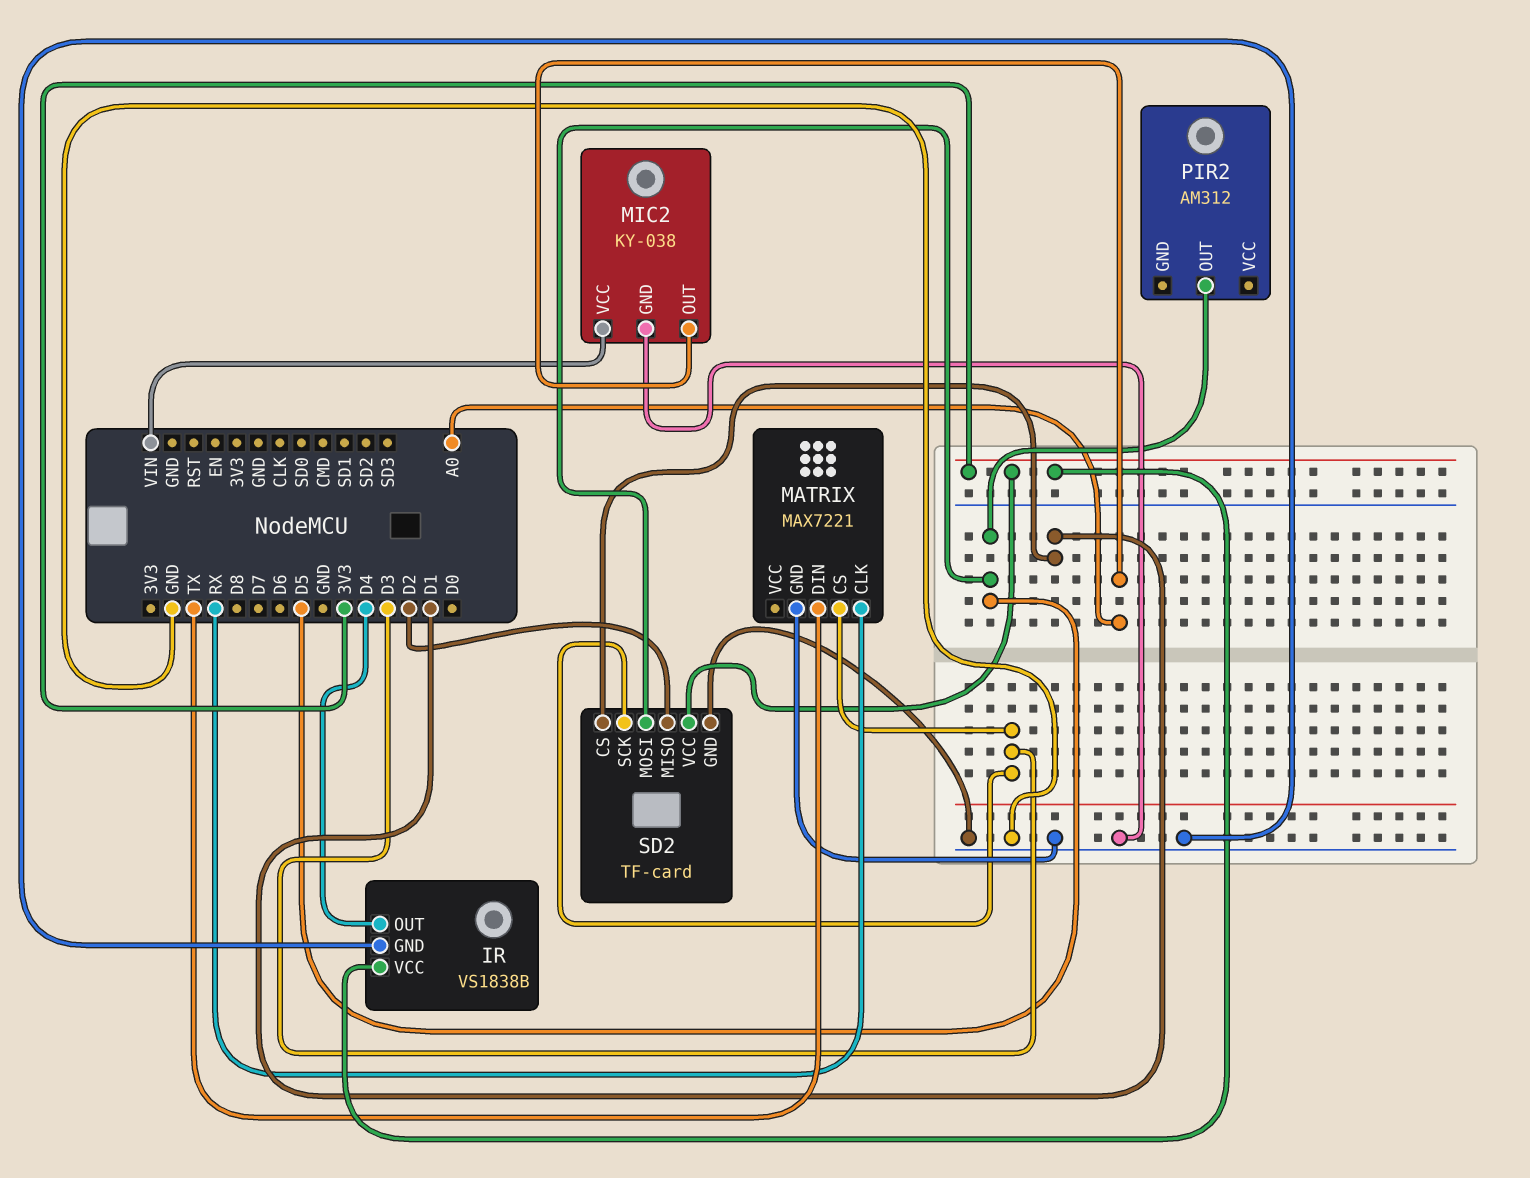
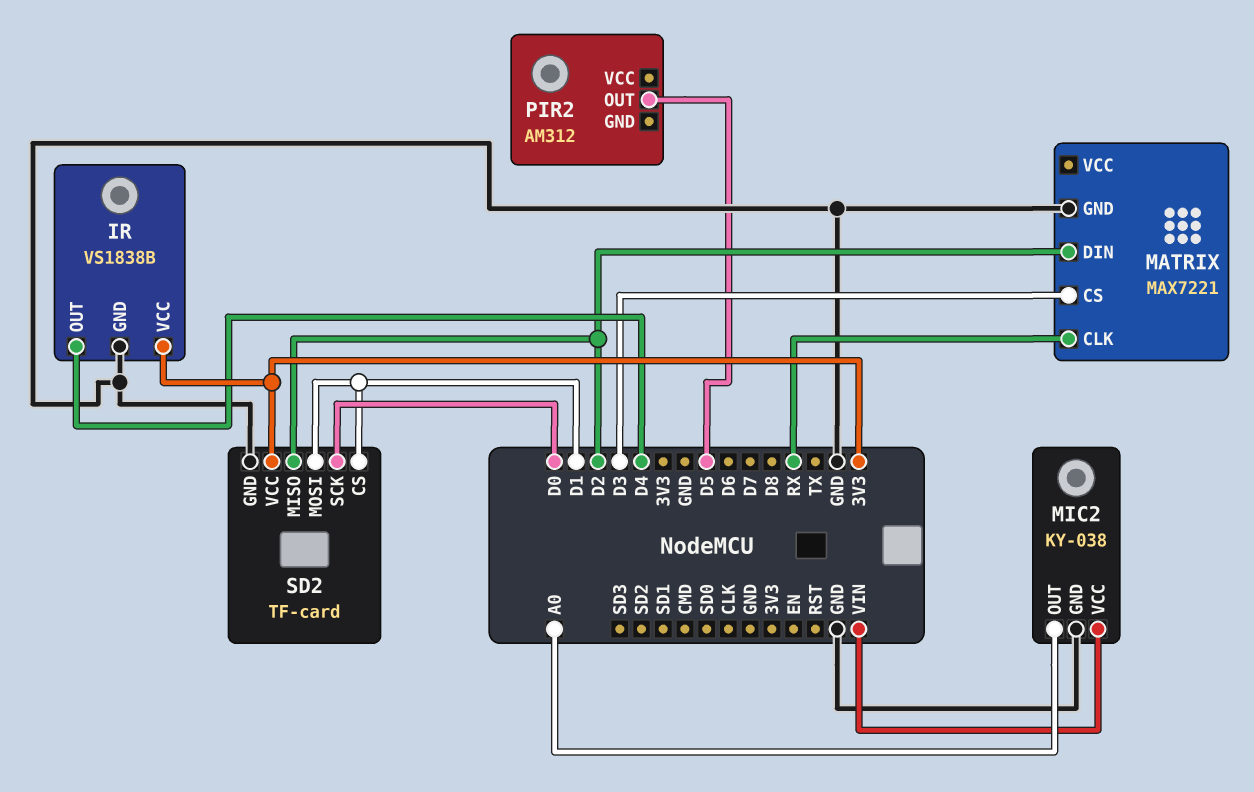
MATRIX pin DIN: TX -> D2
SD2 pin MOSI: D5 -> D1
SD2 pin SCK: D3 -> D0

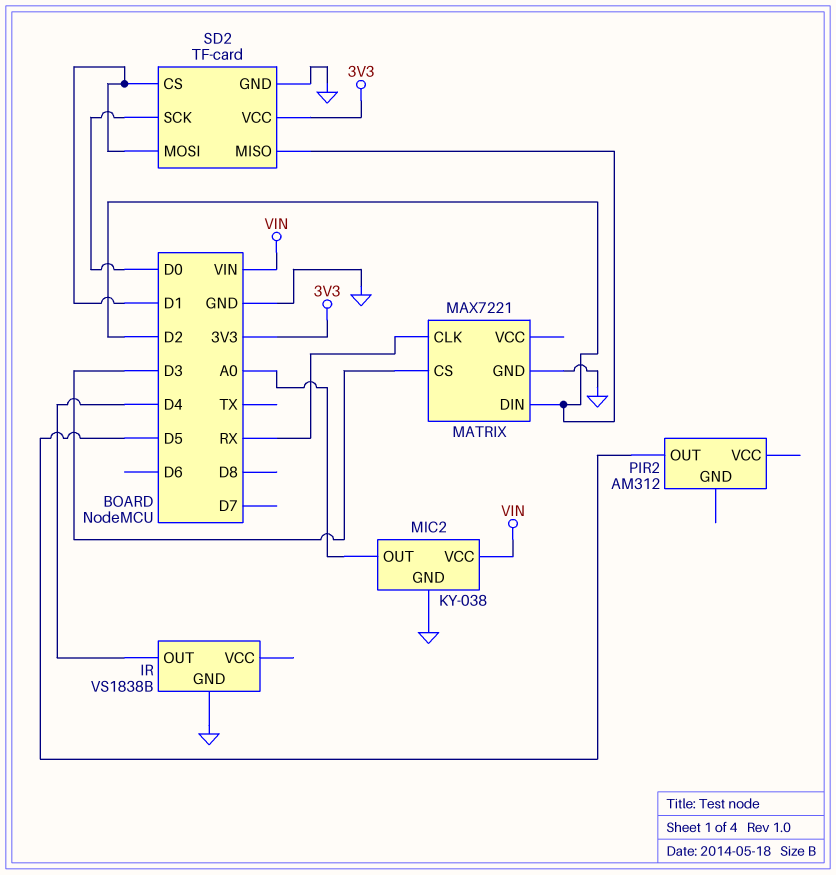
IR pin VCC: 3V3 -> none

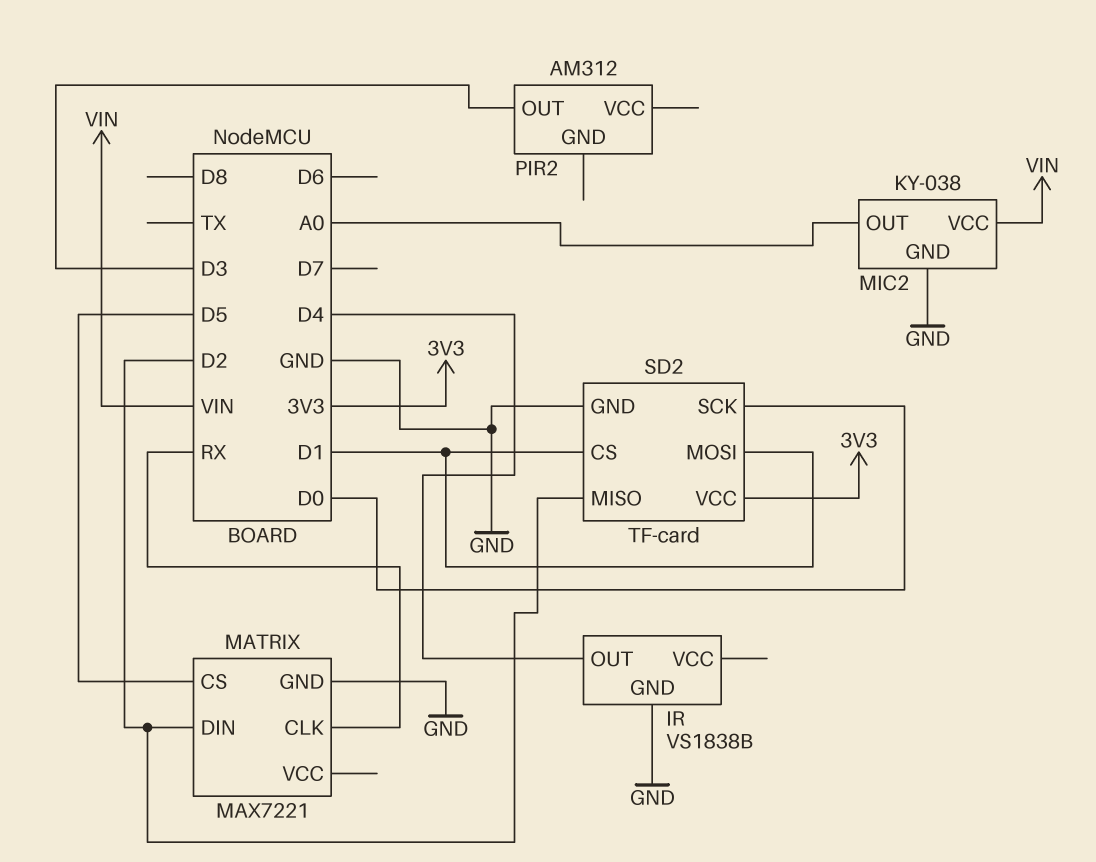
MATRIX pin CS: D3 -> D5
PIR2 pin OUT: D5 -> D3

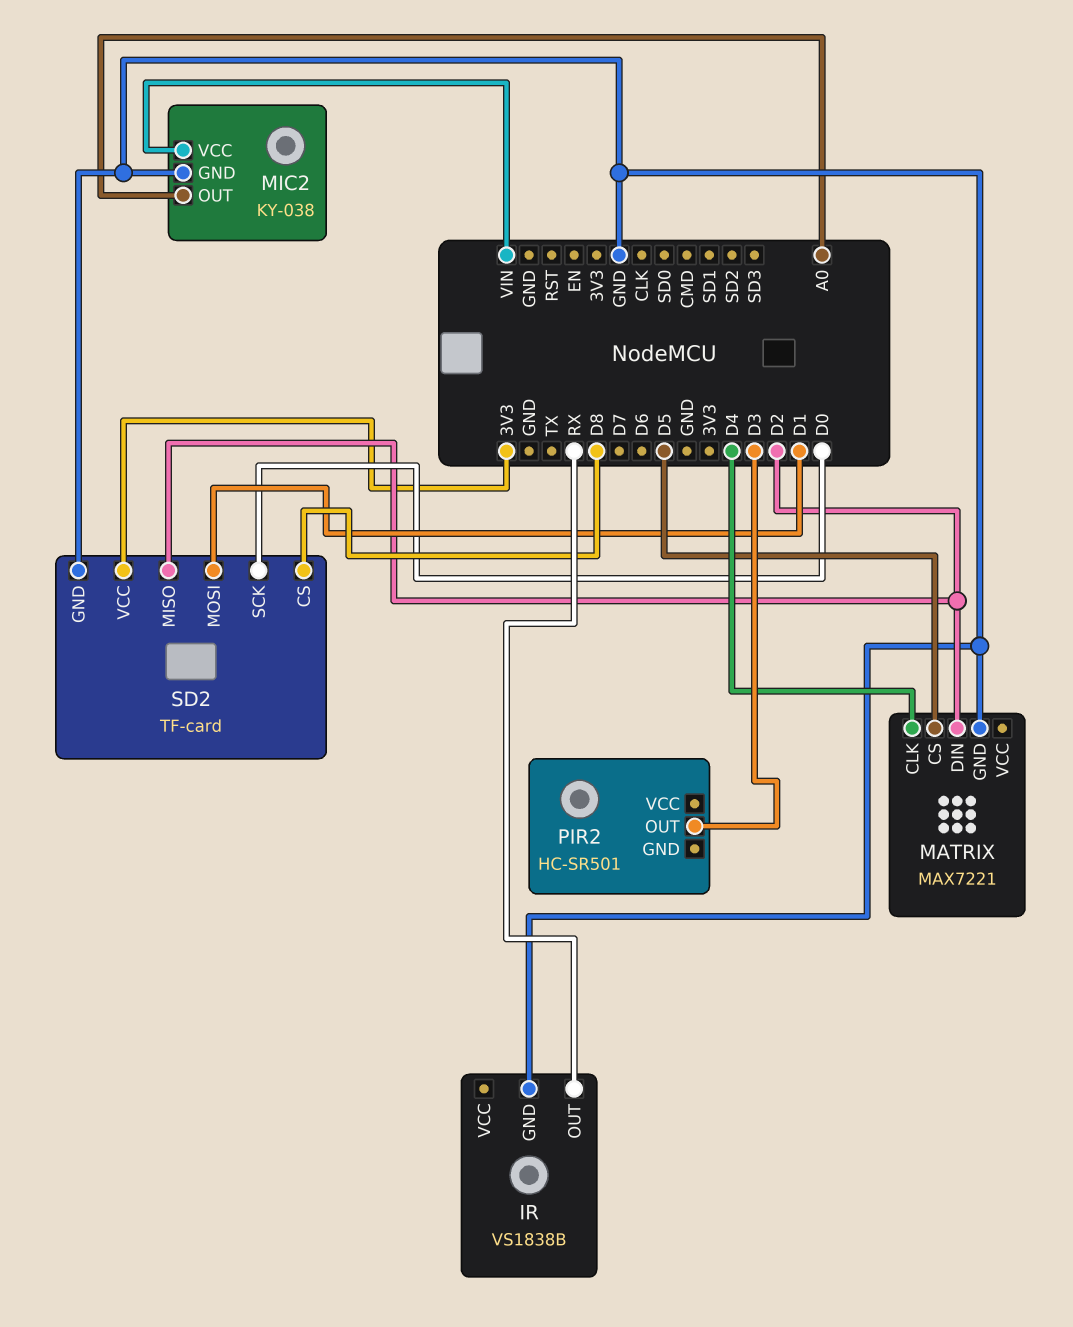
IR pin OUT: D4 -> RX
MATRIX pin CLK: RX -> D4
PIR2: AM312 -> HC-SR501
SD2 pin CS: D1 -> D8

